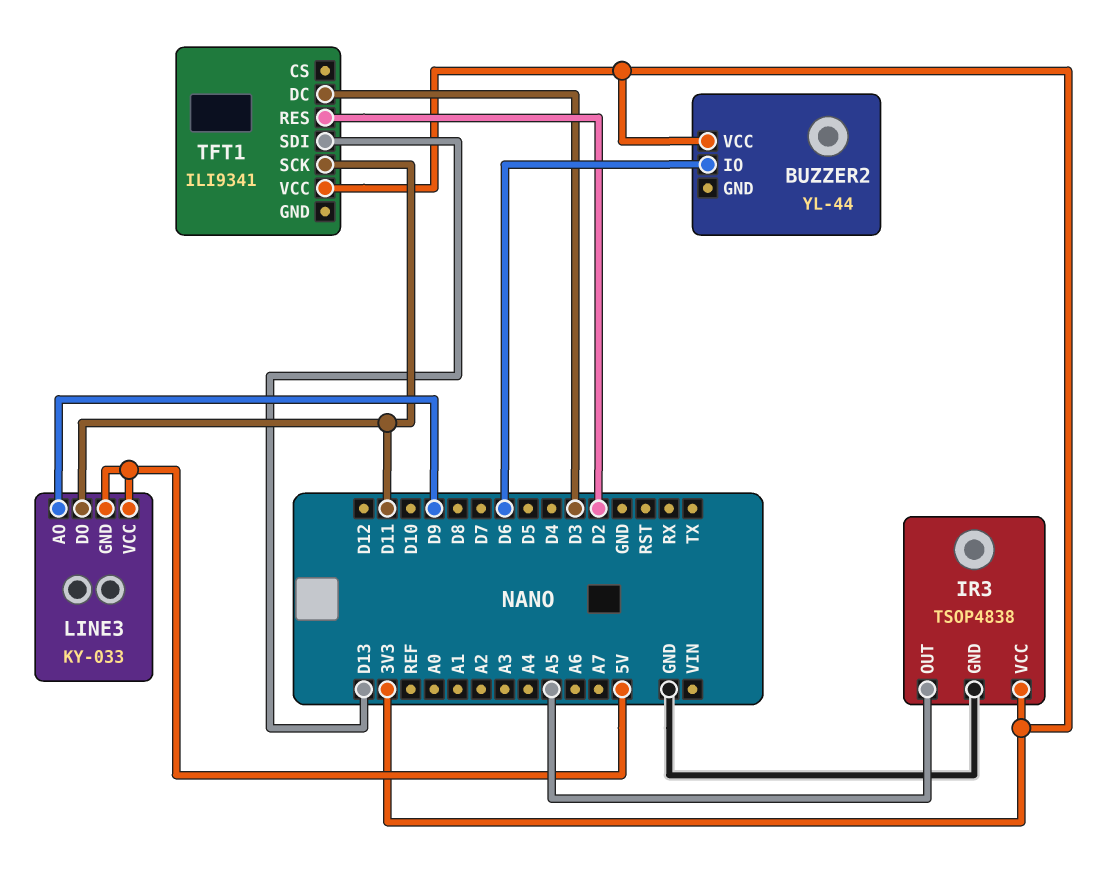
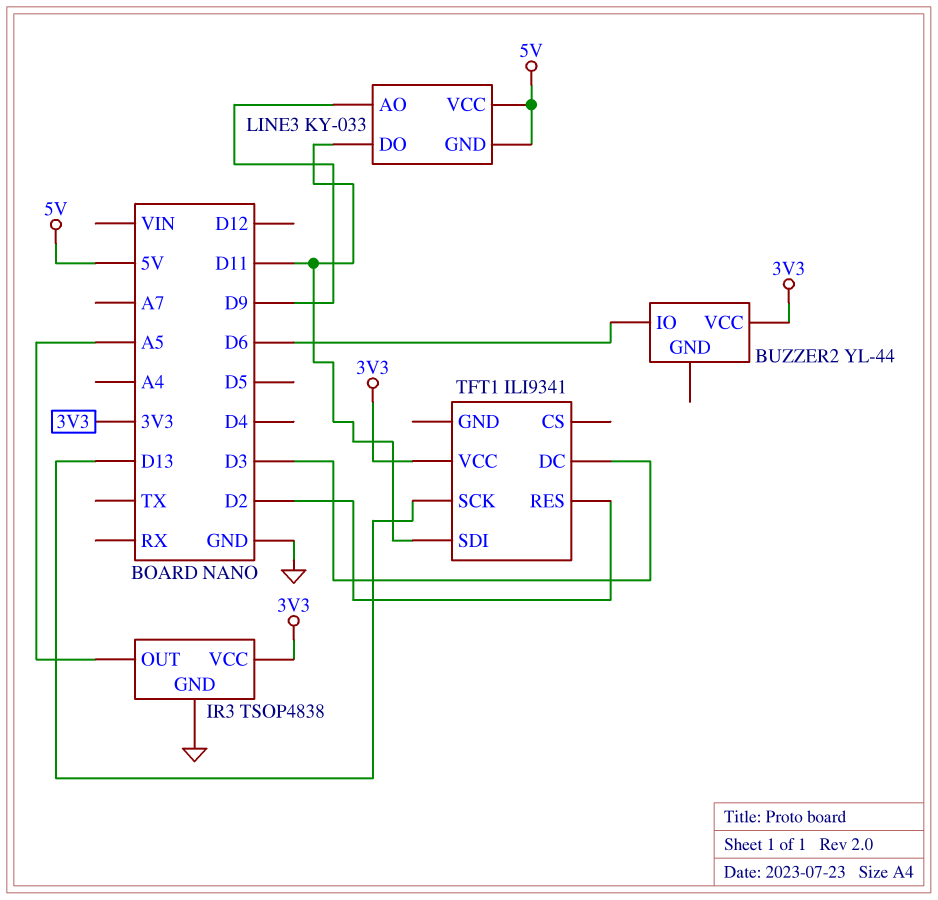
TFT1 pin SCK: D11 -> D13
TFT1 pin SDI: D13 -> D11

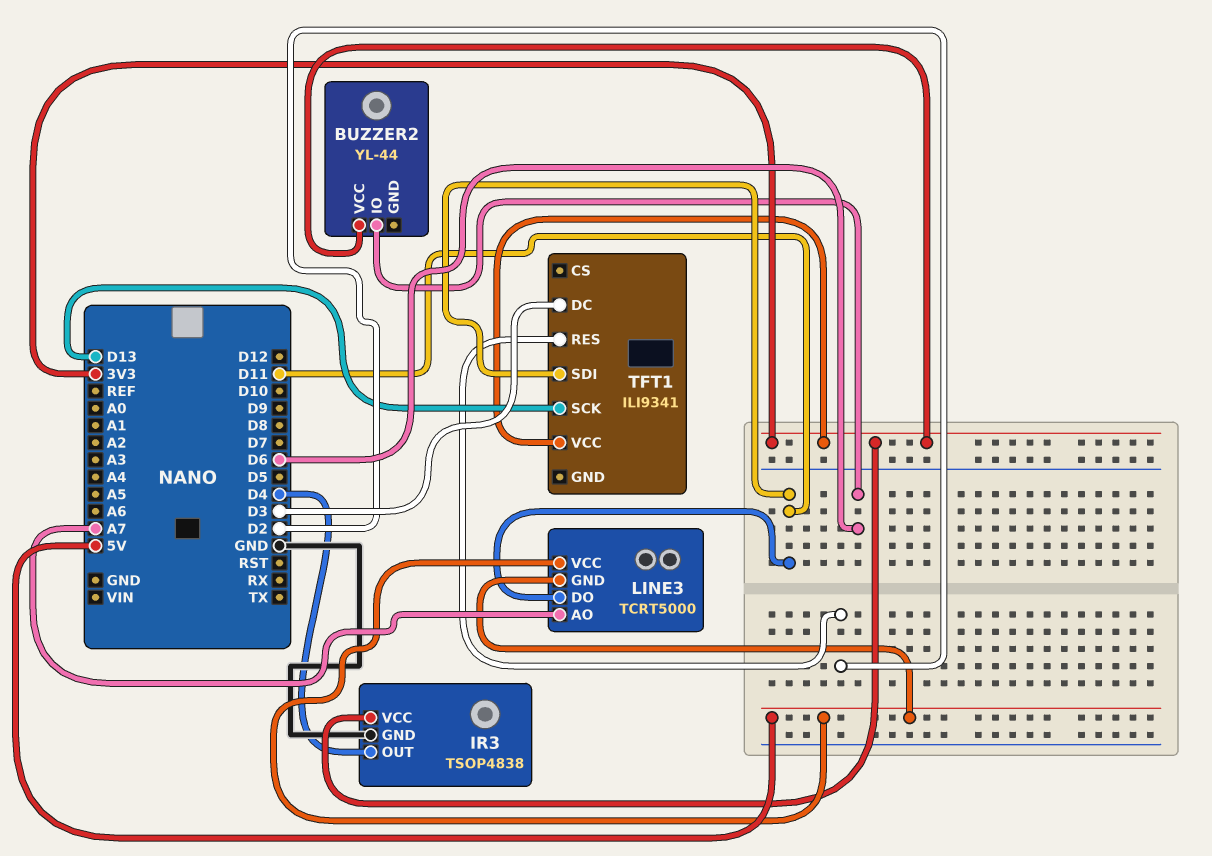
IR3 pin OUT: A5 -> D4
LINE3: KY-033 -> TCRT5000
LINE3 pin AO: D9 -> A7

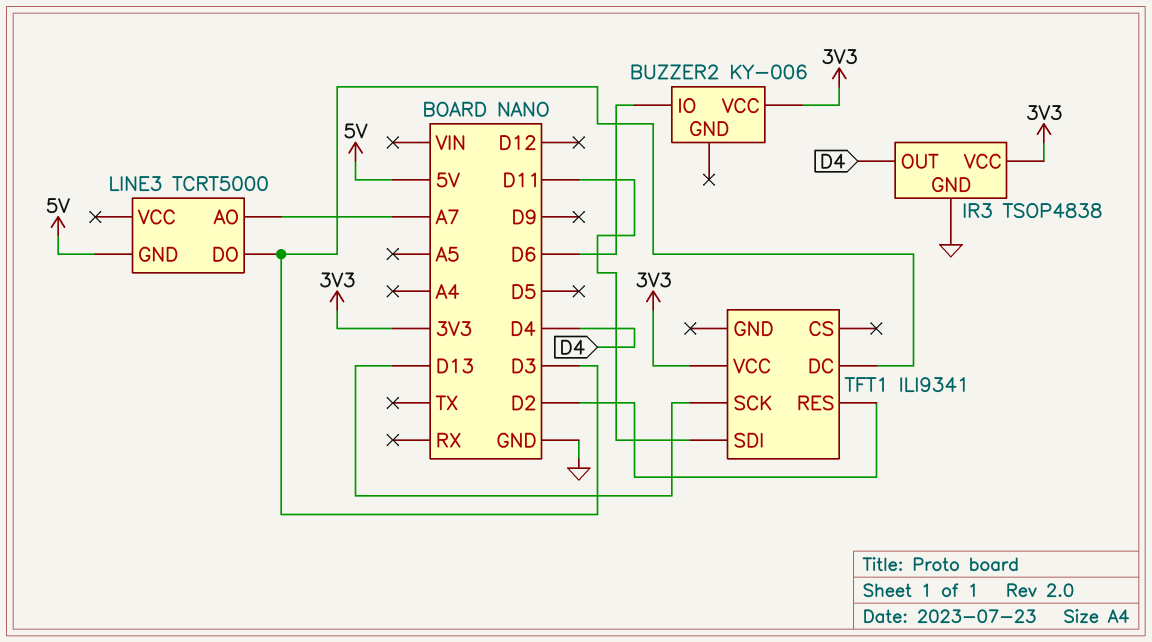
BUZZER2: YL-44 -> KY-006
LINE3 pin DO: D11 -> D3
LINE3 pin VCC: 5V -> none

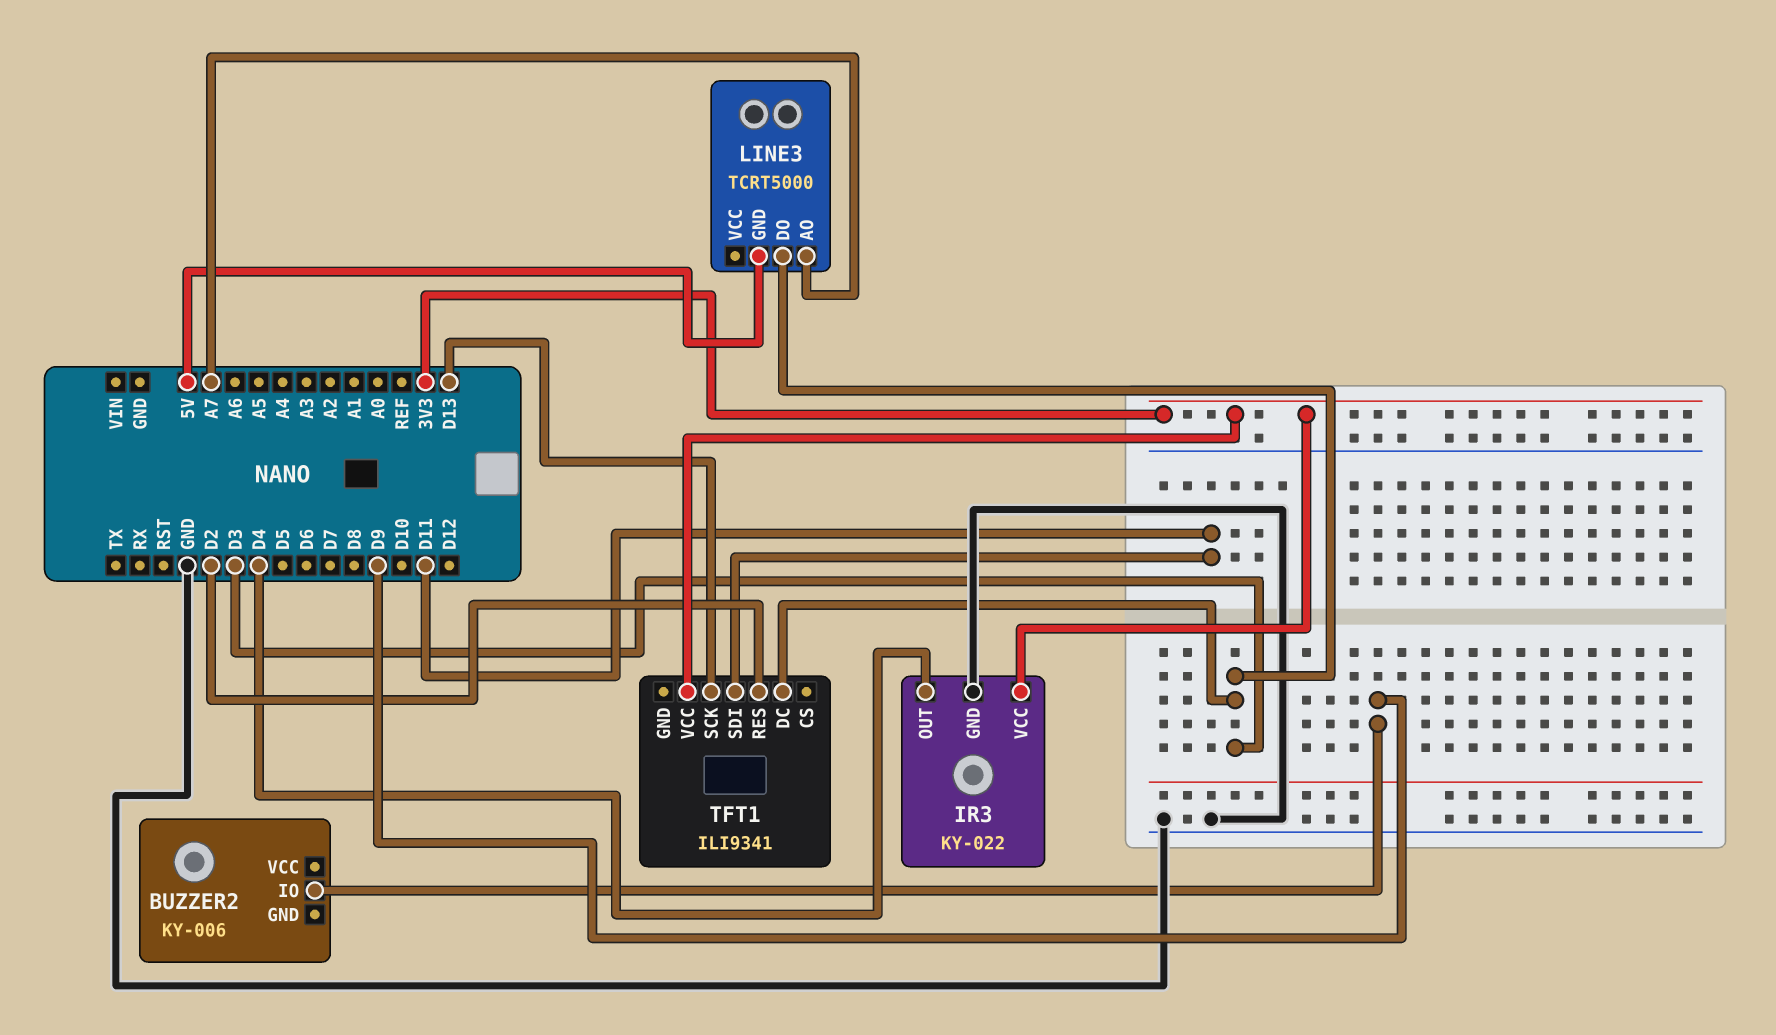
BUZZER2 pin IO: D6 -> D9
BUZZER2 pin VCC: 3V3 -> none
IR3: TSOP4838 -> KY-022

